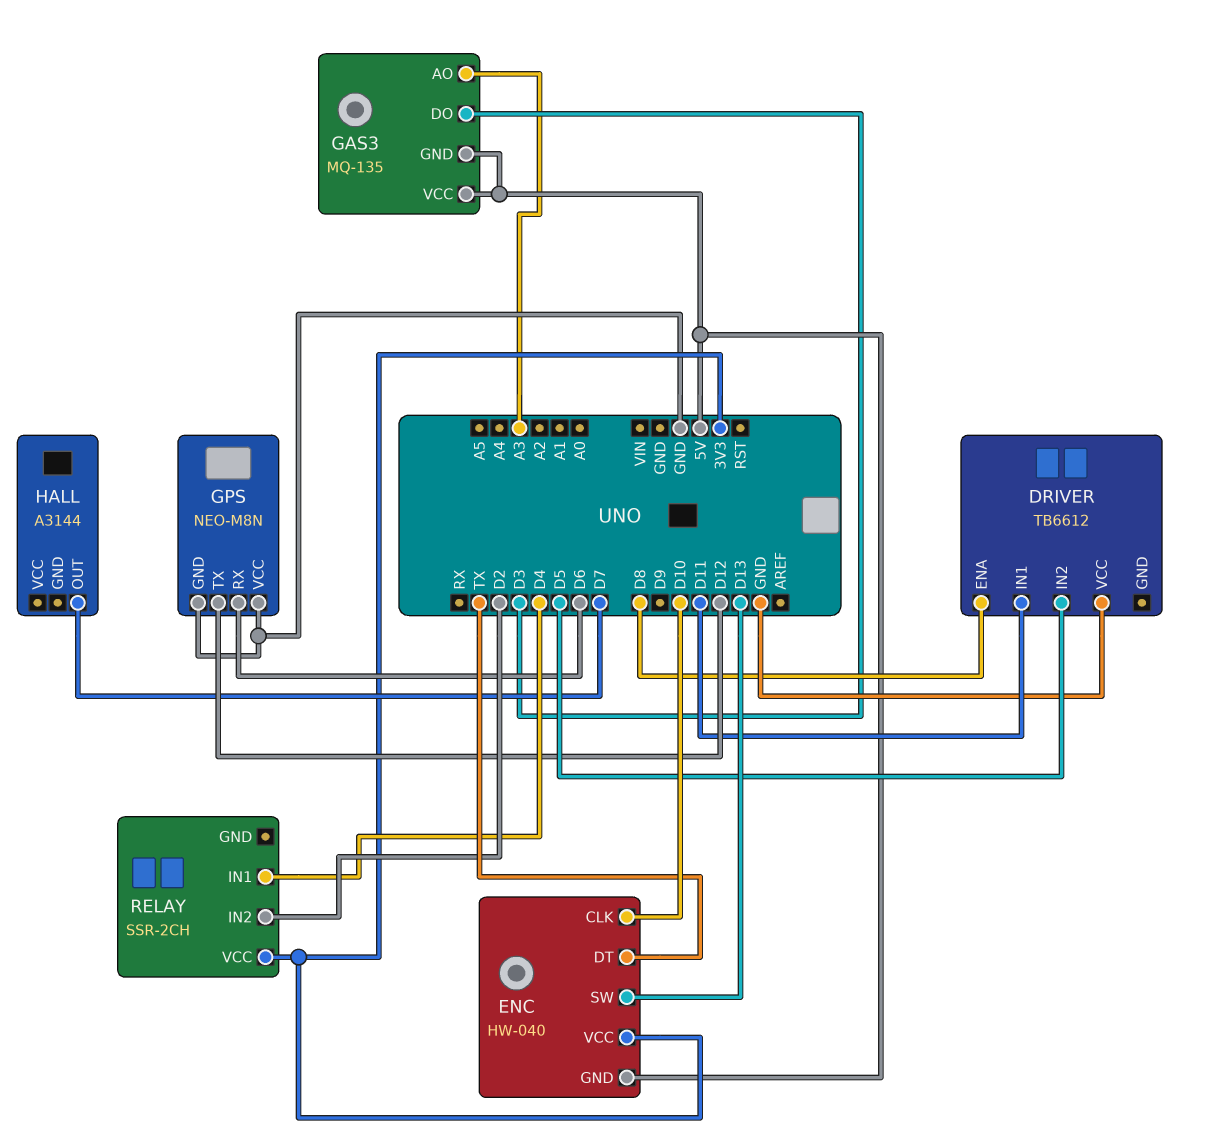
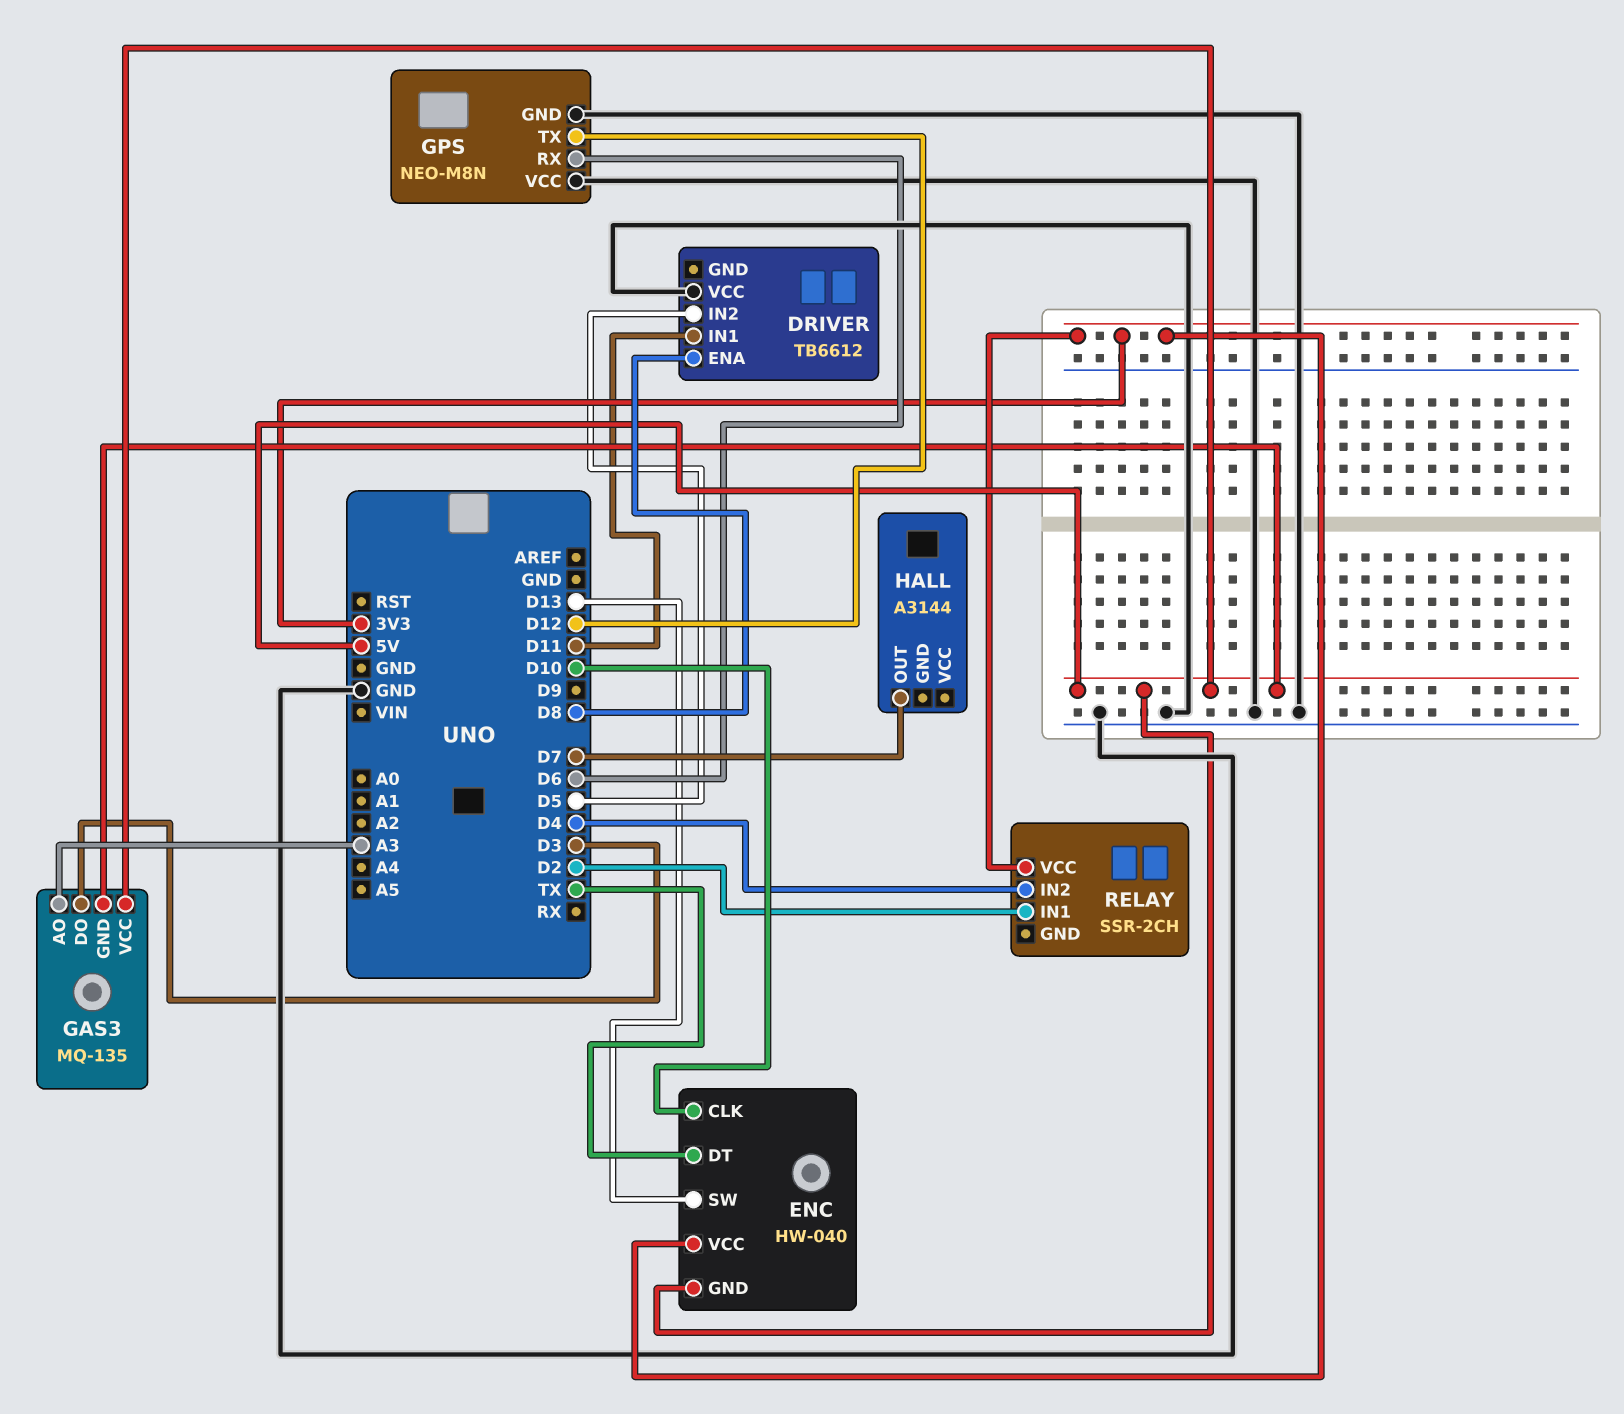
RELAY pin IN1: D4 -> D2
RELAY pin IN2: D2 -> D4

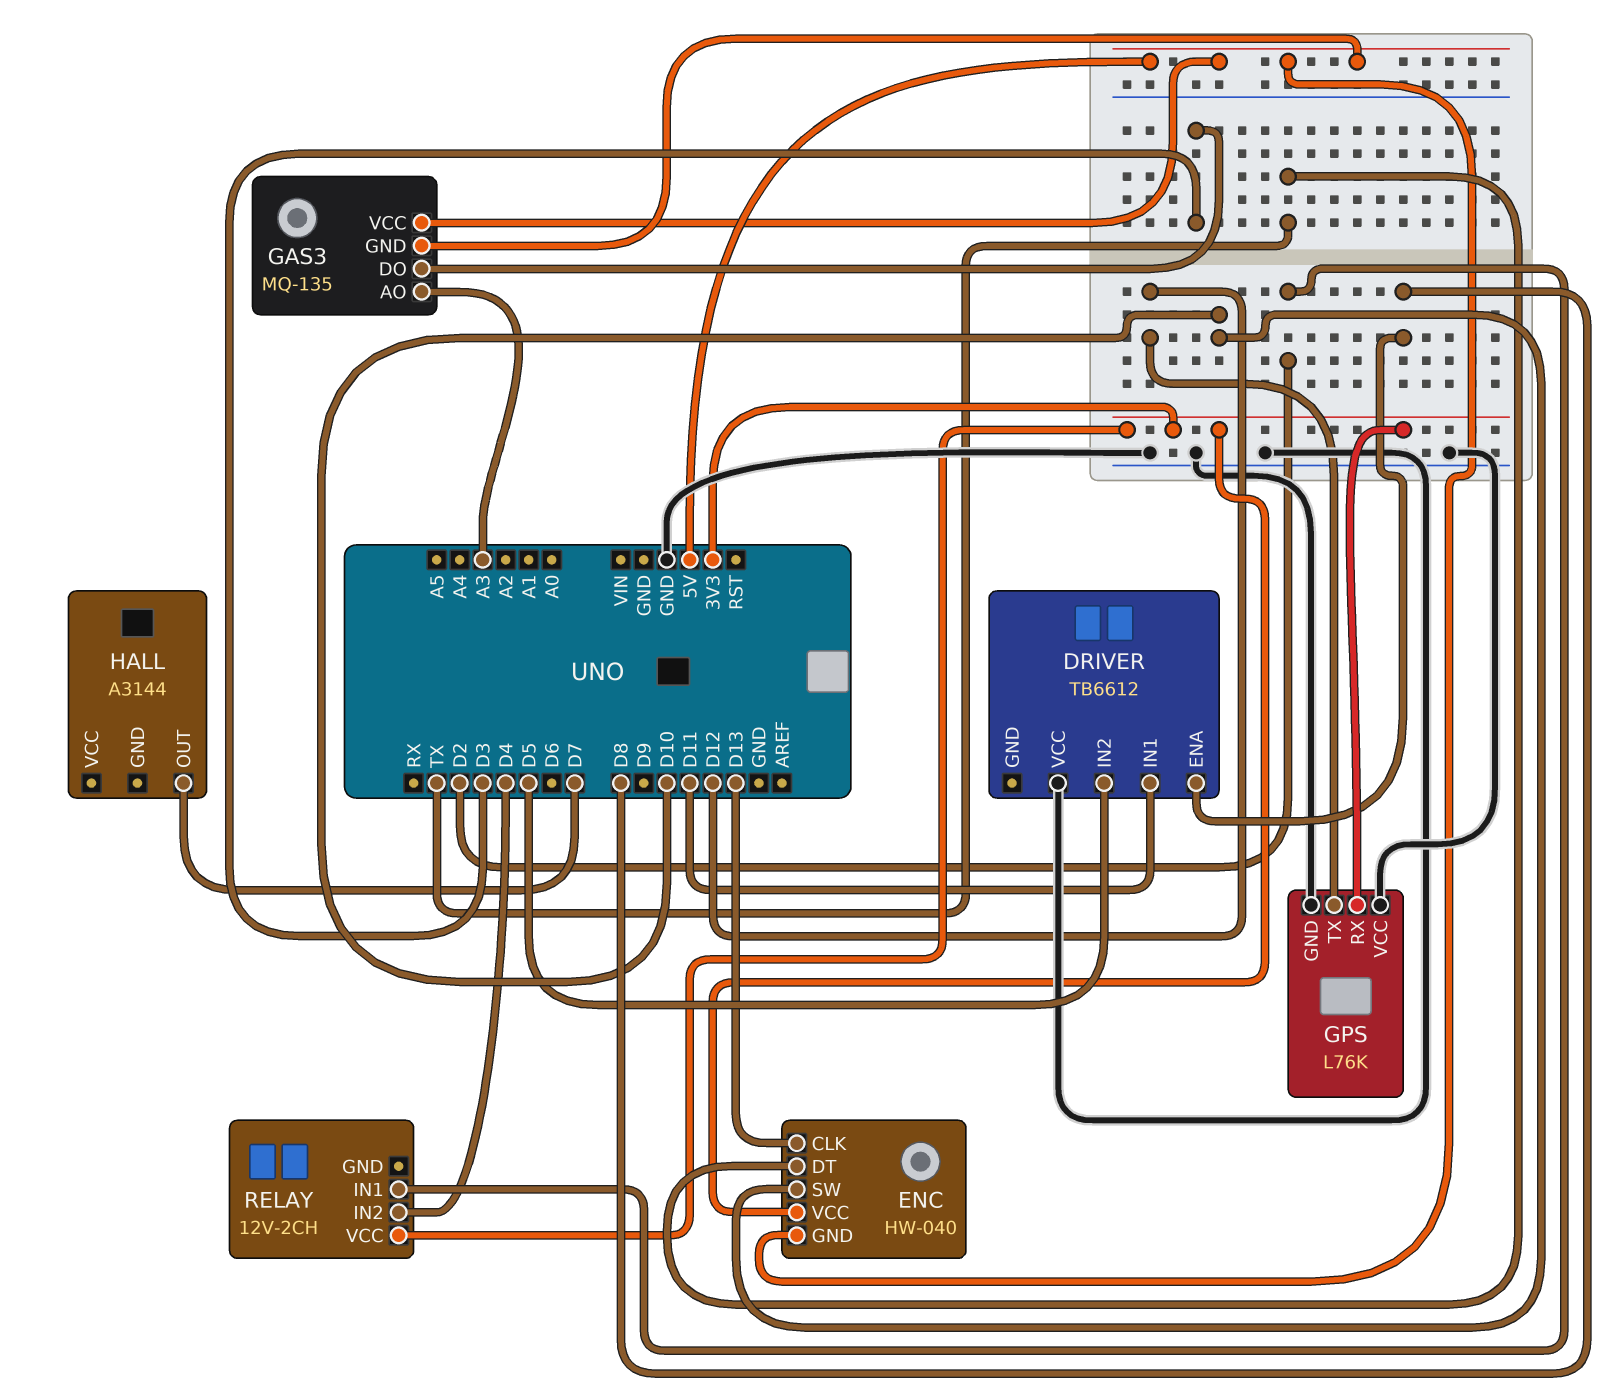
ENC pin CLK: D10 -> D13
ENC pin SW: D13 -> D10
GPS: NEO-M8N -> L76K
GPS pin RX: D6 -> 3V3
RELAY: SSR-2CH -> 12V-2CH

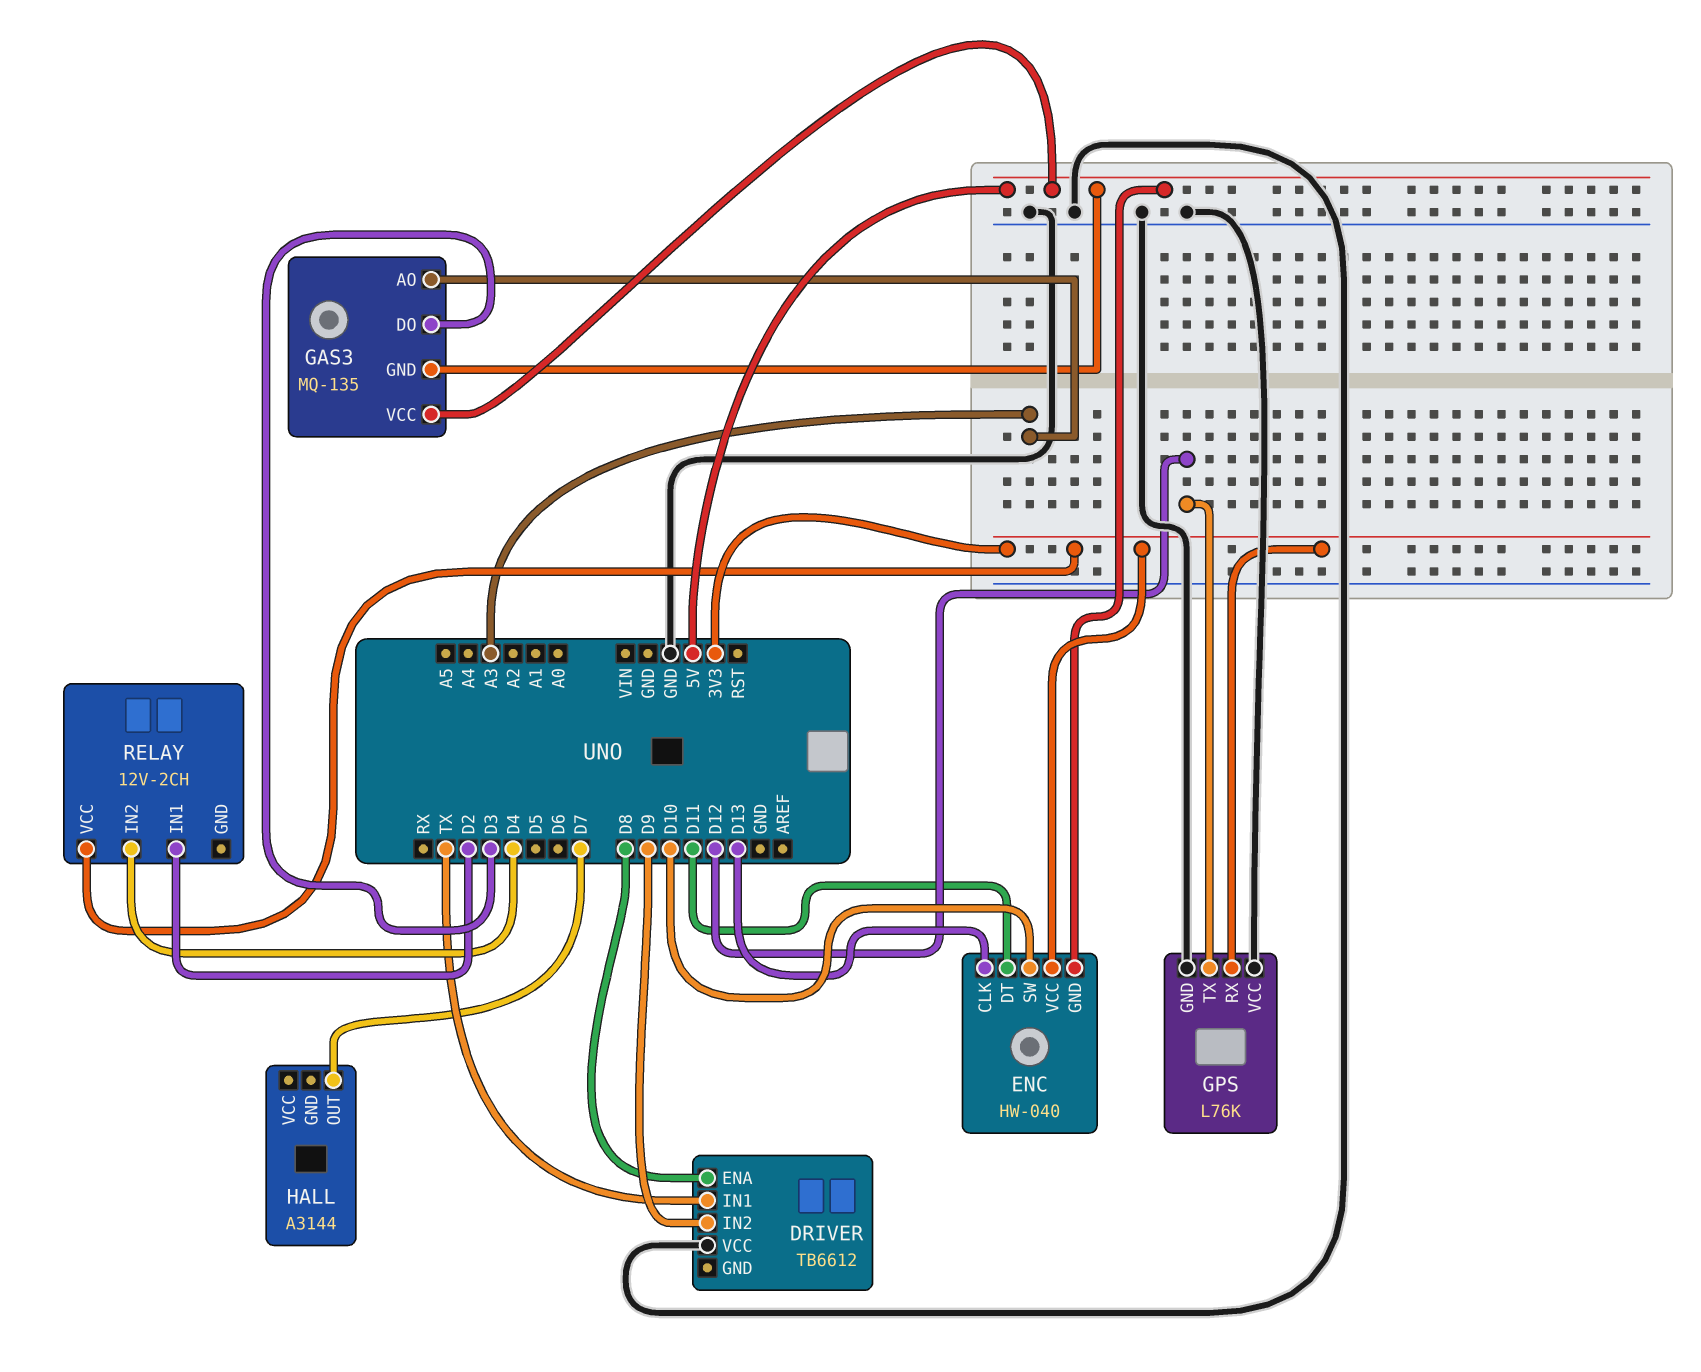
DRIVER pin IN1: D11 -> TX
DRIVER pin IN2: D5 -> D9
ENC pin DT: TX -> D11

